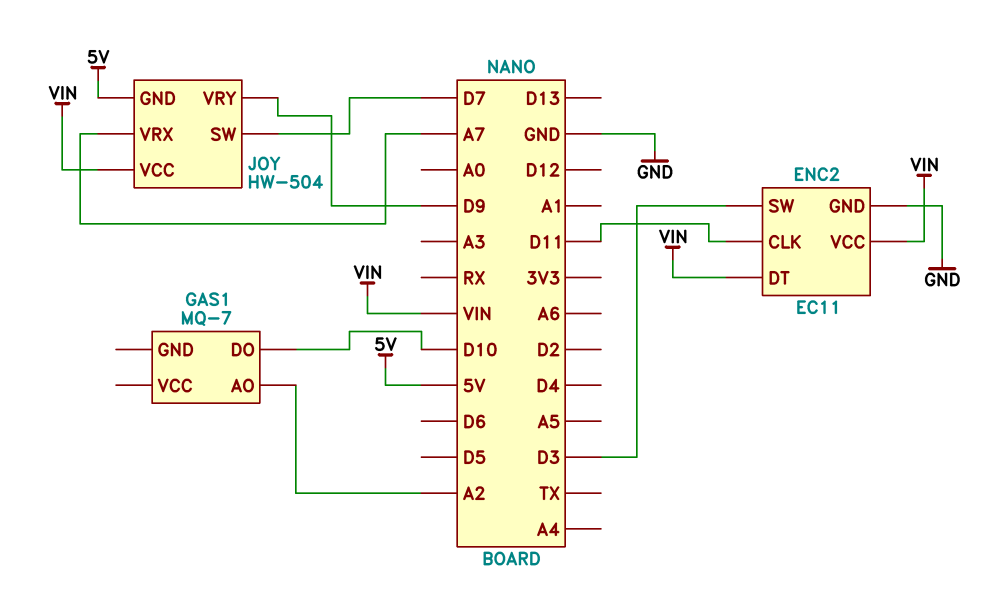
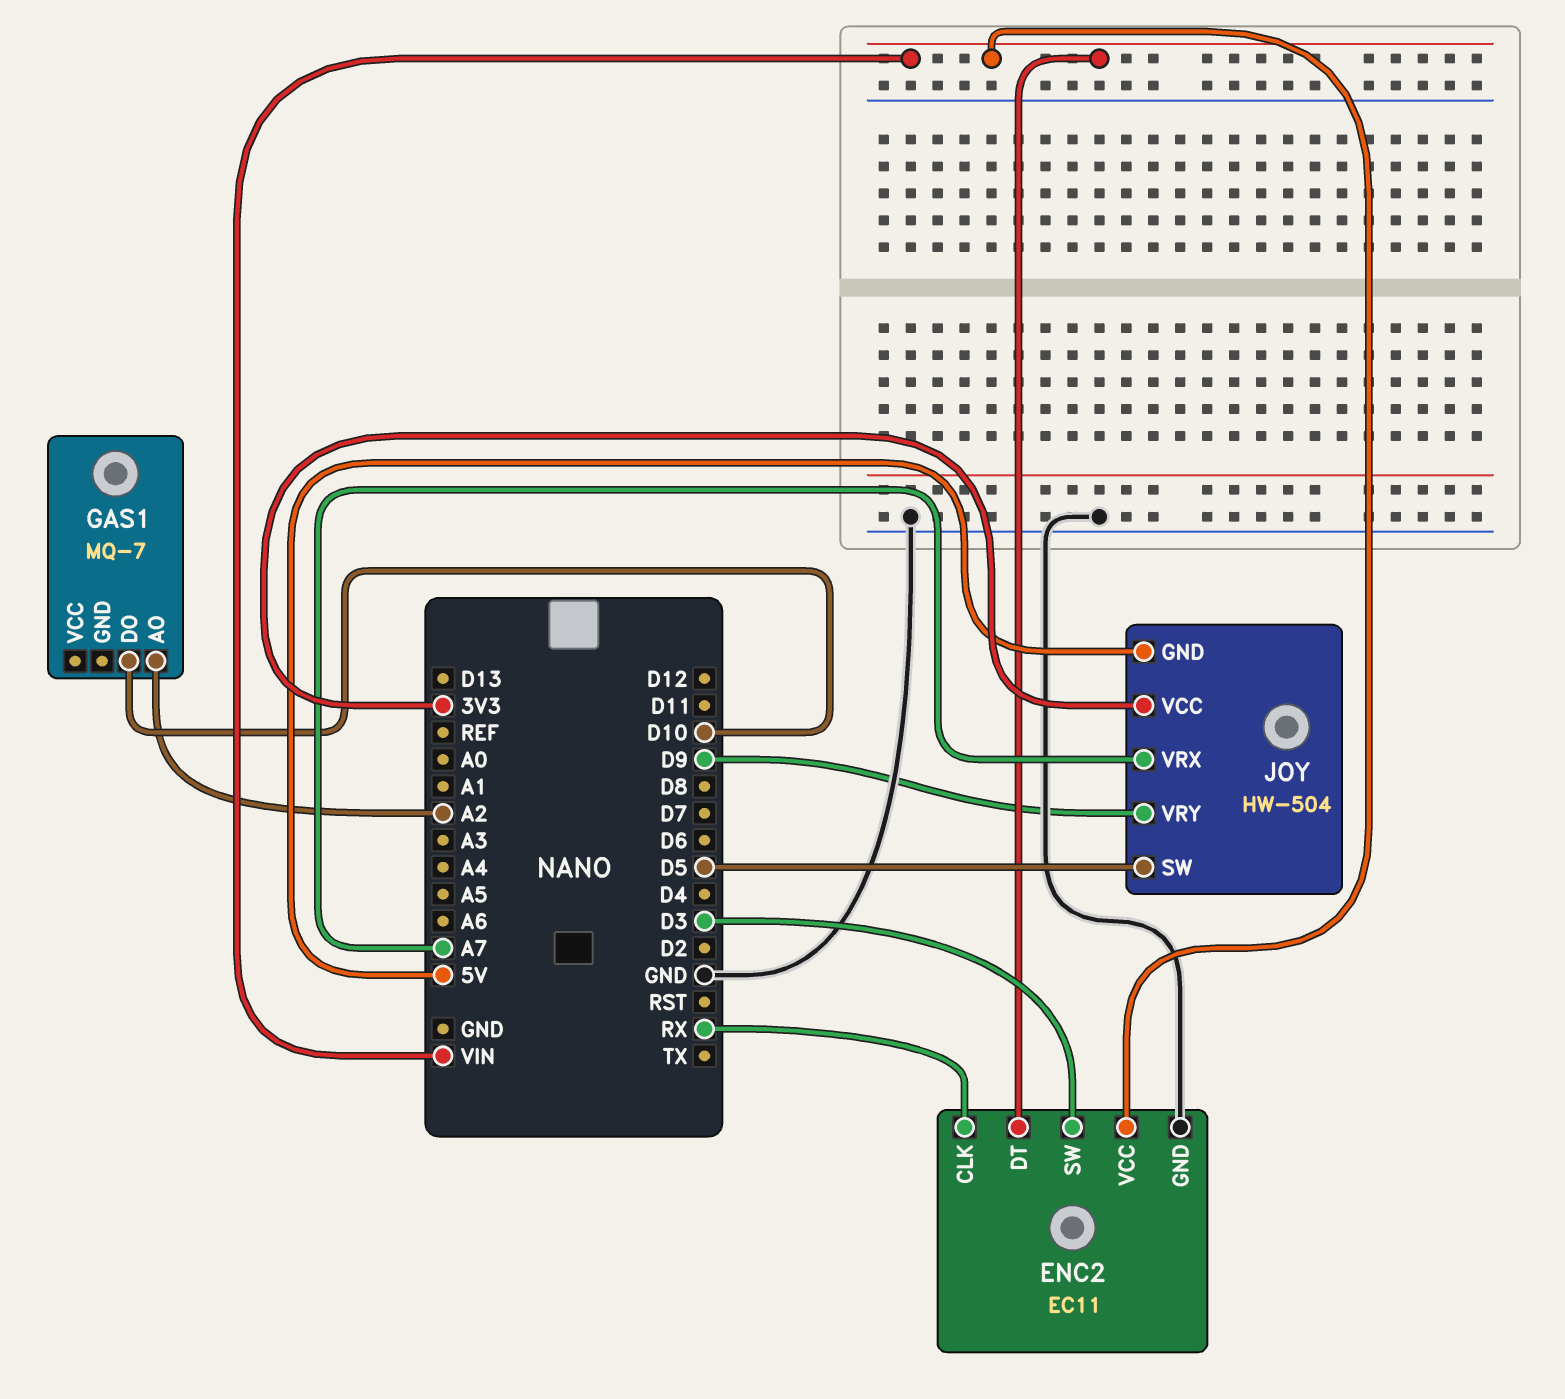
ENC2 pin CLK: D11 -> RX
JOY pin SW: D7 -> D5
JOY pin VCC: VIN -> 3V3

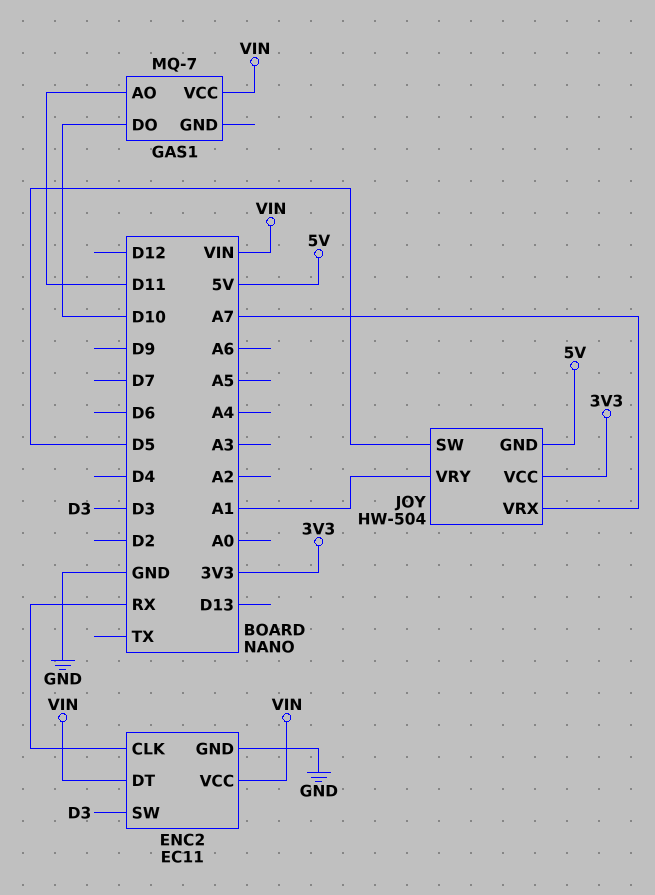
GAS1 pin AO: A2 -> D11
GAS1 pin VCC: none -> VIN
JOY pin VRY: D9 -> A1

